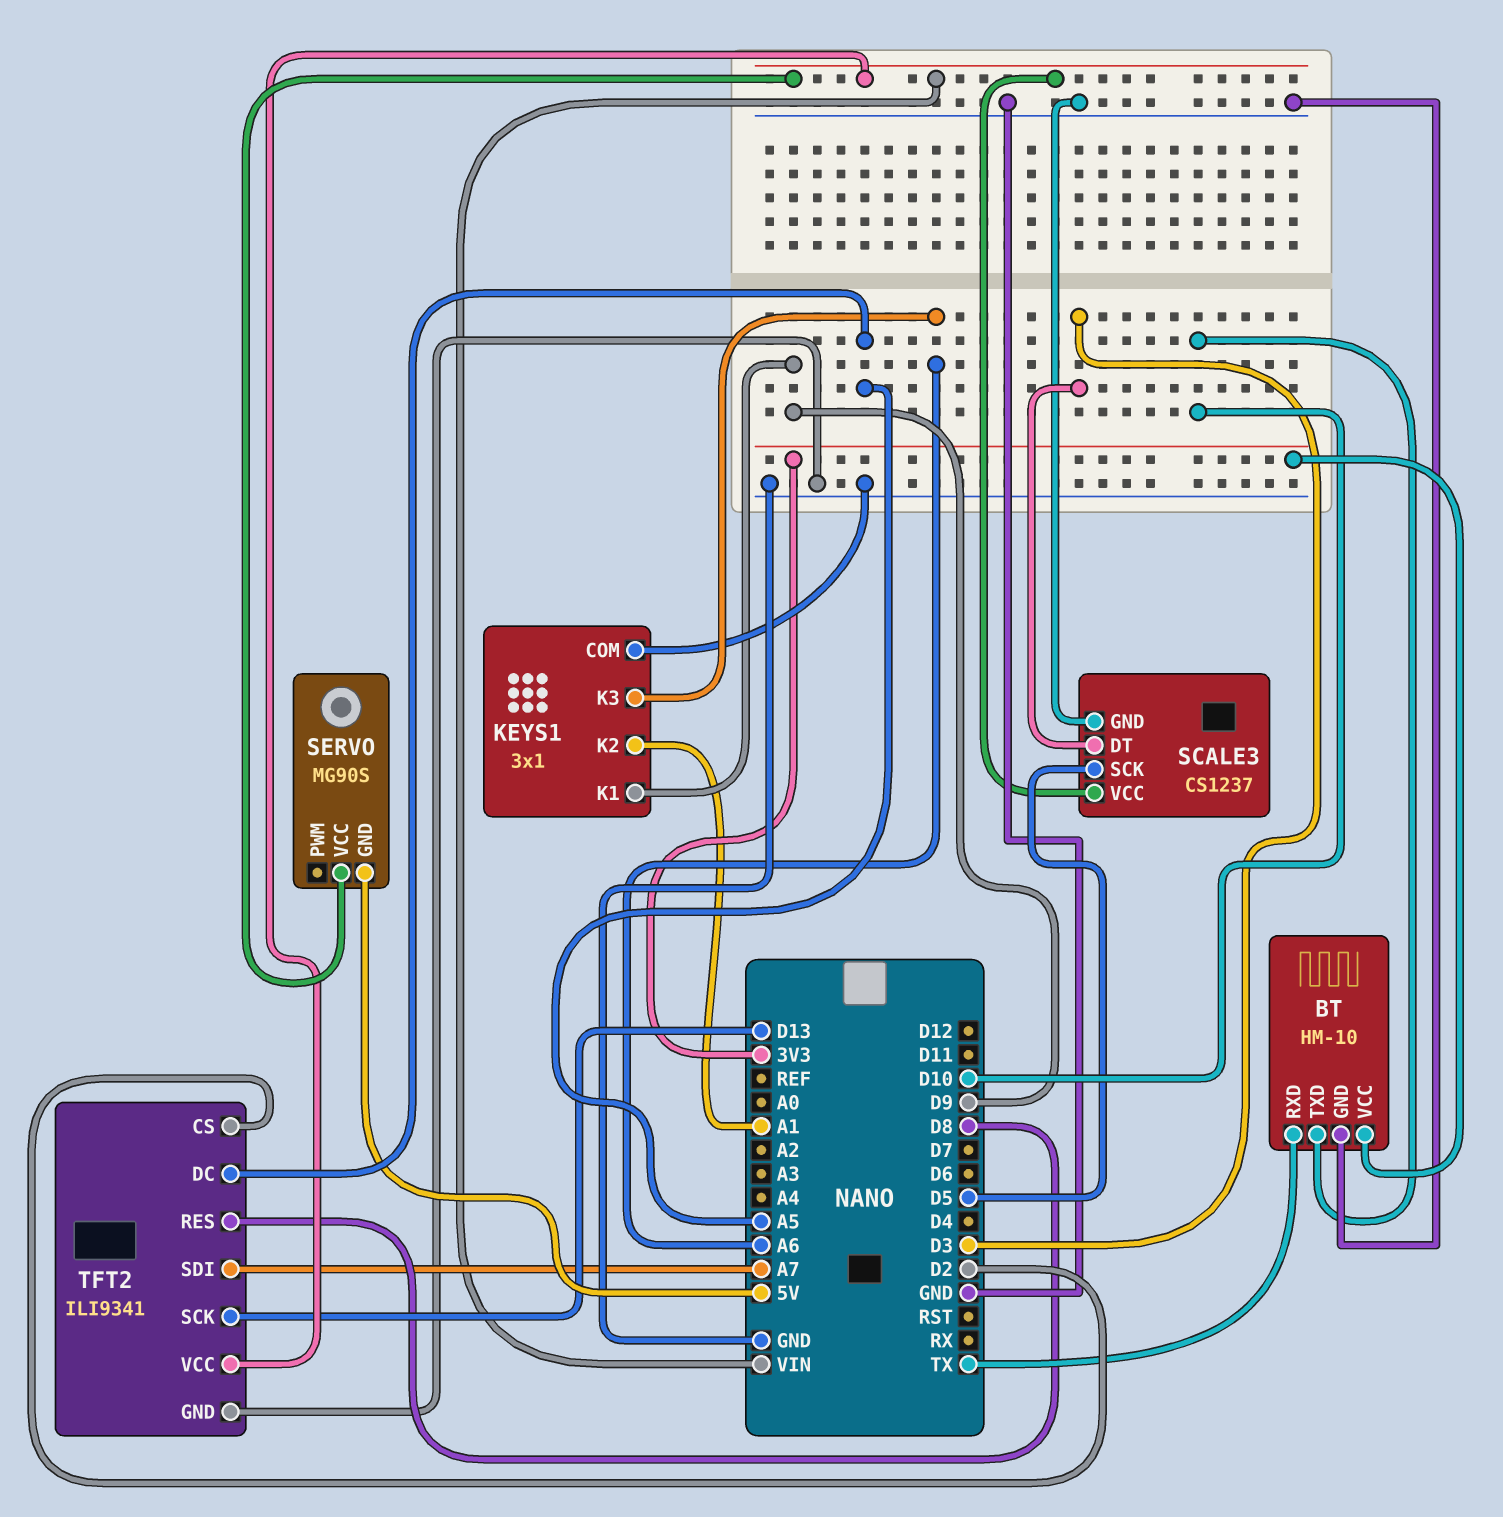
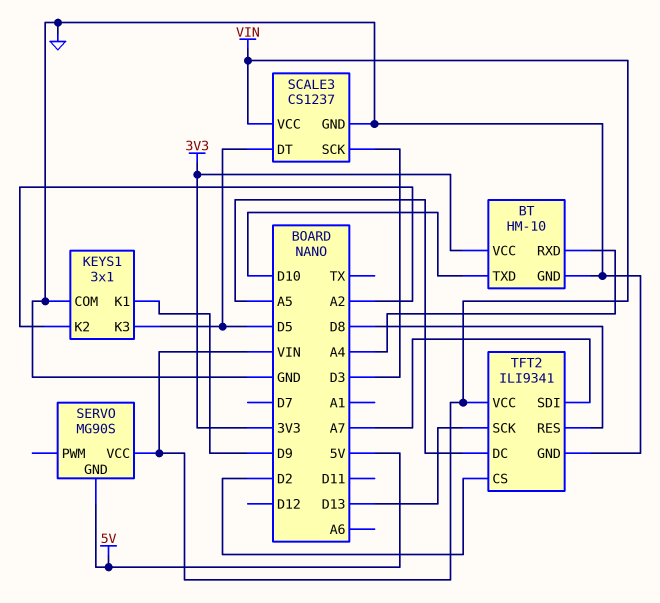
BT pin RXD: TX -> A4
KEYS1 pin K2: A1 -> A2
KEYS1 pin K3: A6 -> D5
SCALE3 pin DT: D3 -> D5
SCALE3 pin SCK: D5 -> D3

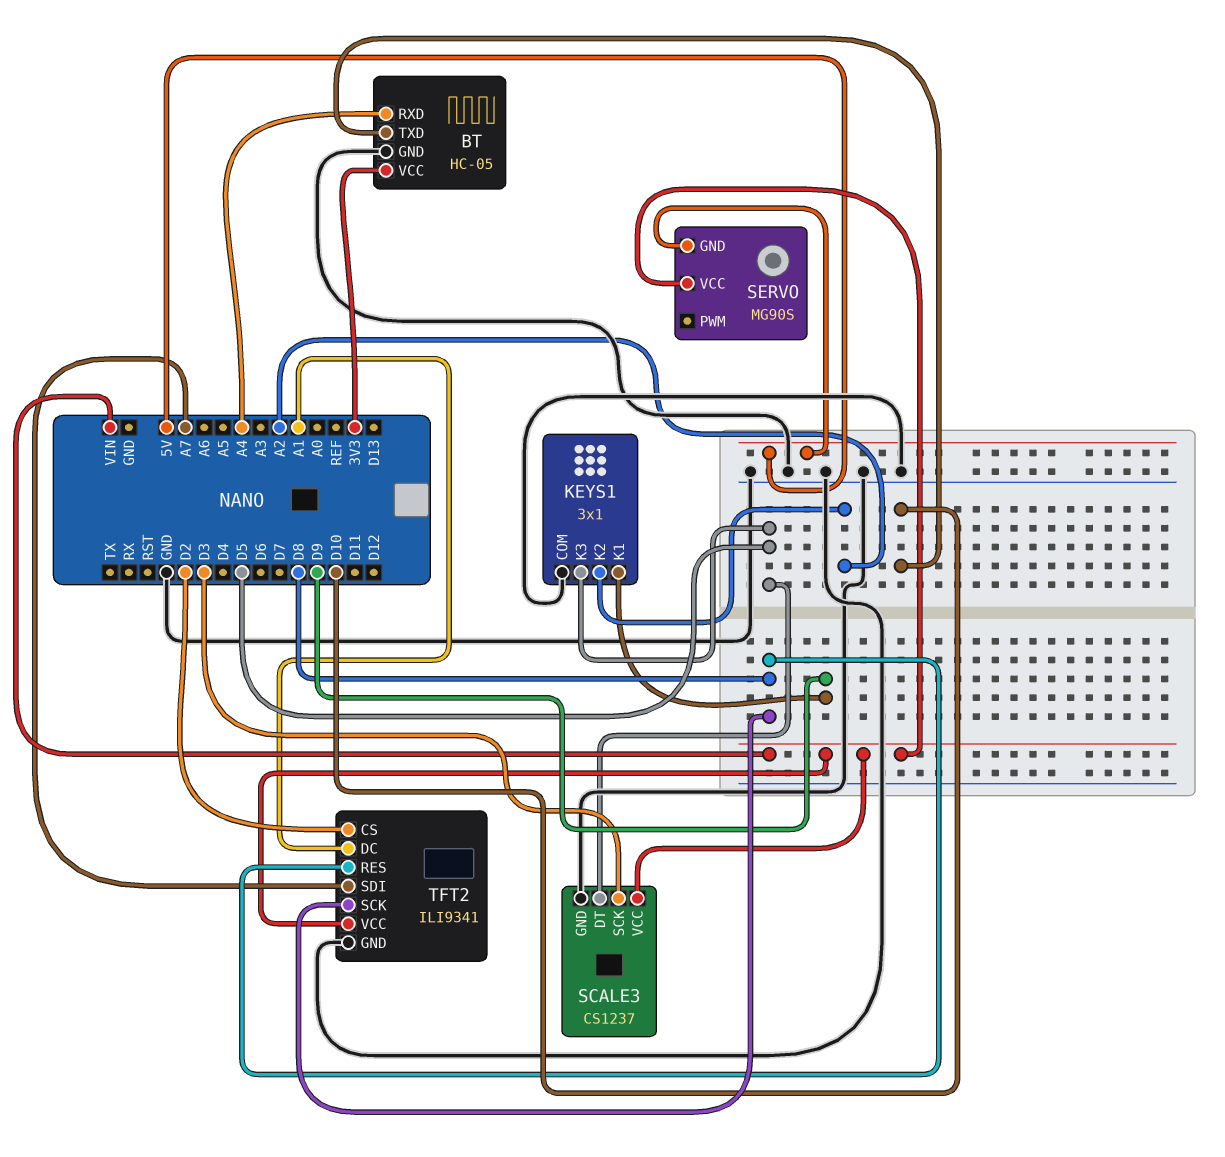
BT: HM-10 -> HC-05
TFT2 pin DC: A5 -> A1
TFT2 pin SCK: D13 -> D8

